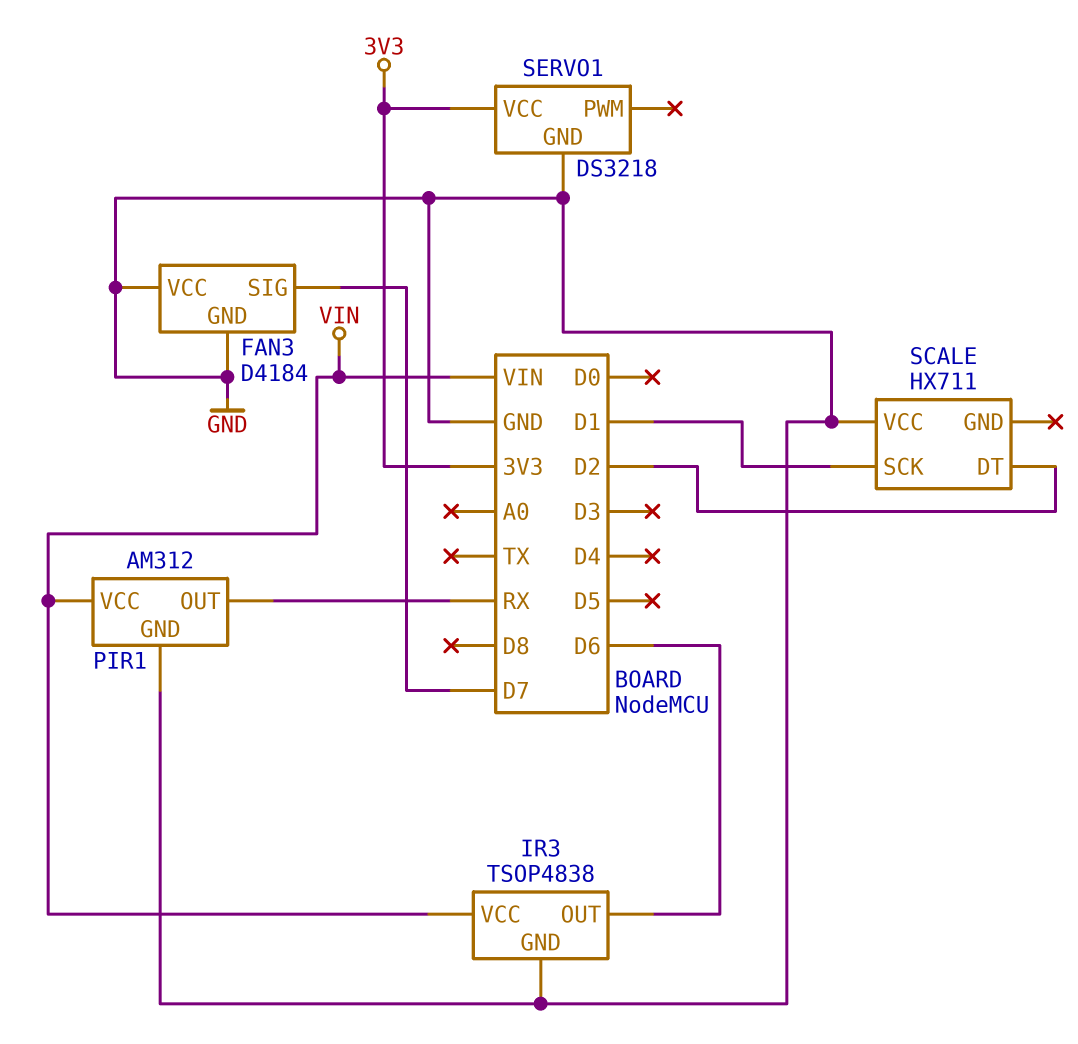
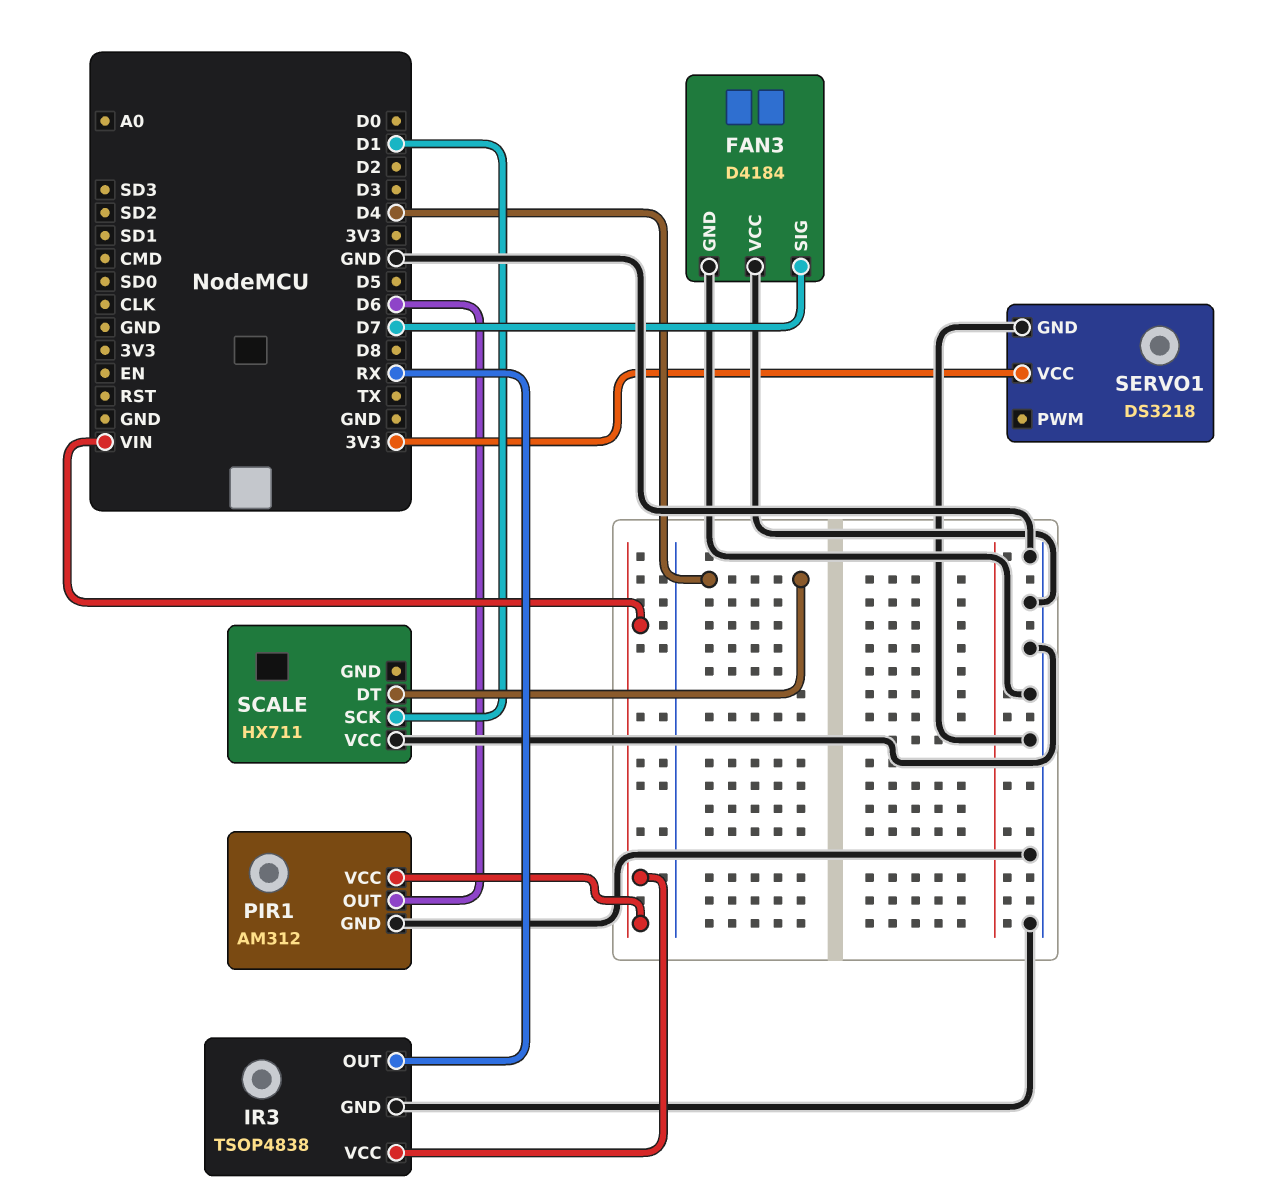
IR3 pin OUT: D6 -> RX
PIR1 pin OUT: RX -> D6
SCALE pin DT: D2 -> D4

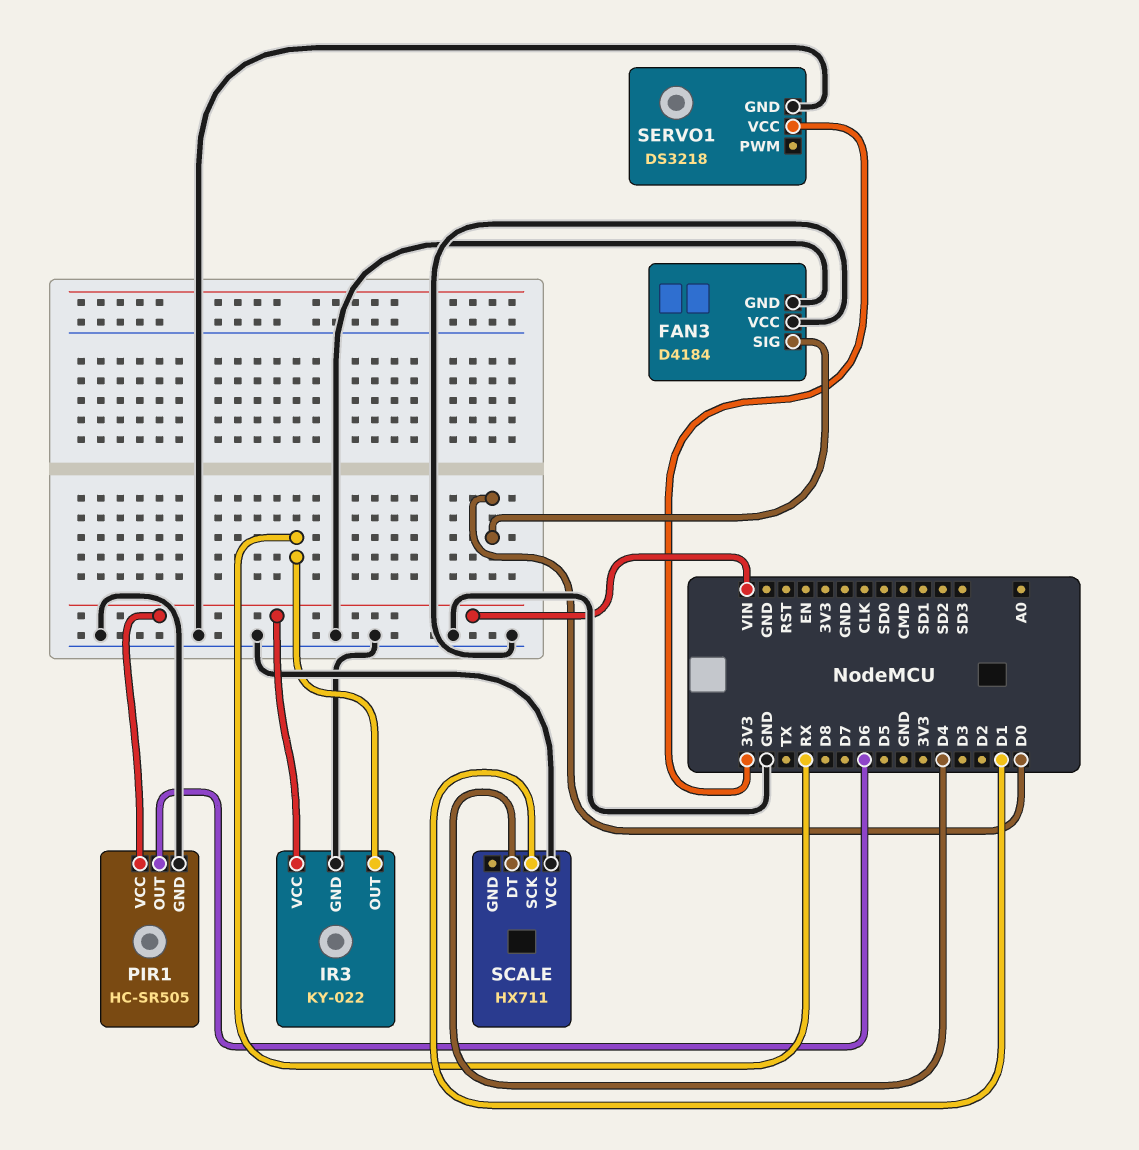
FAN3 pin SIG: D7 -> D0
IR3: TSOP4838 -> KY-022
PIR1: AM312 -> HC-SR505

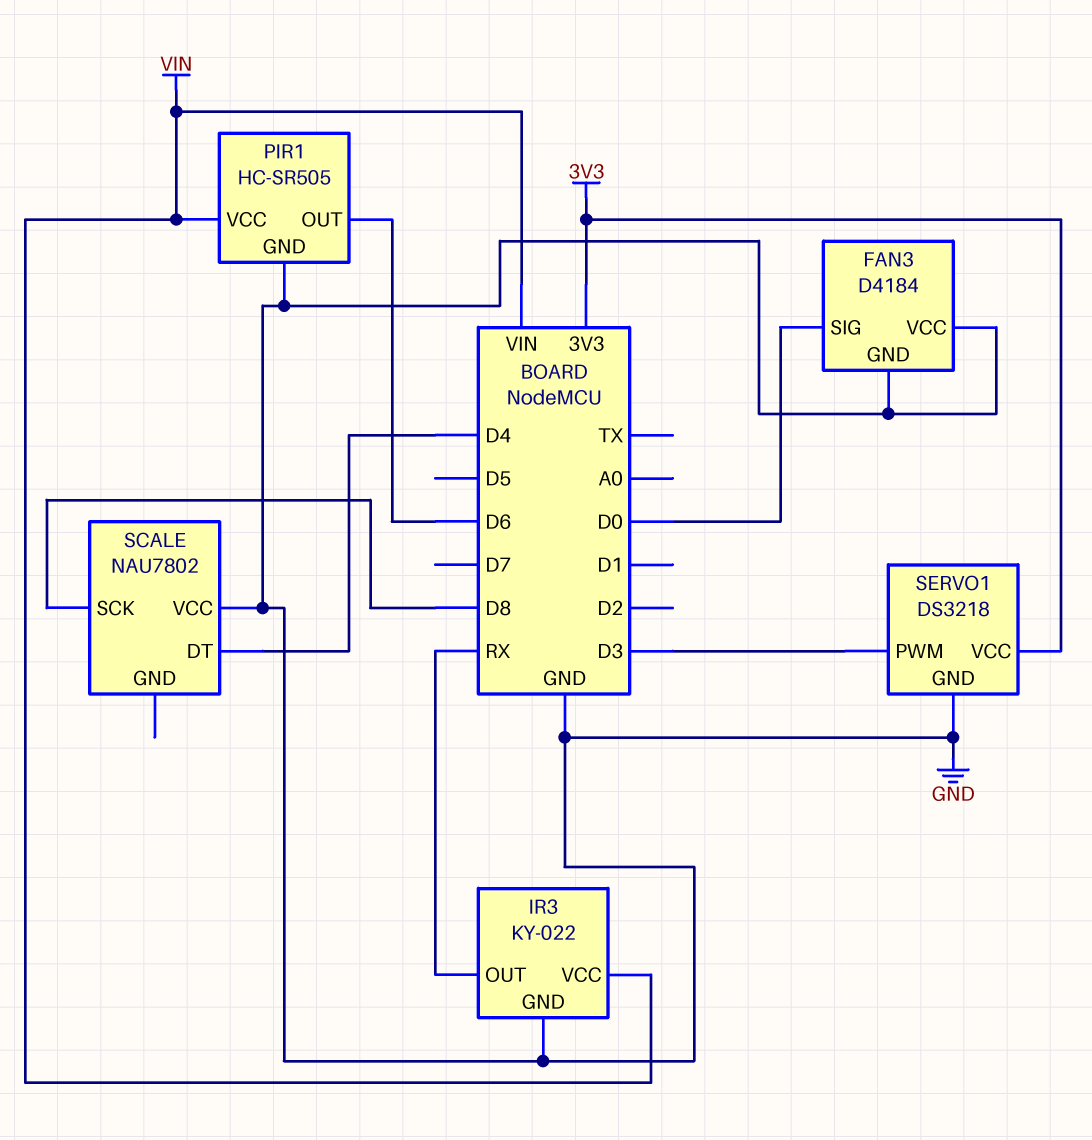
SCALE: HX711 -> NAU7802
SCALE pin SCK: D1 -> D8
SERVO1 pin PWM: none -> D3

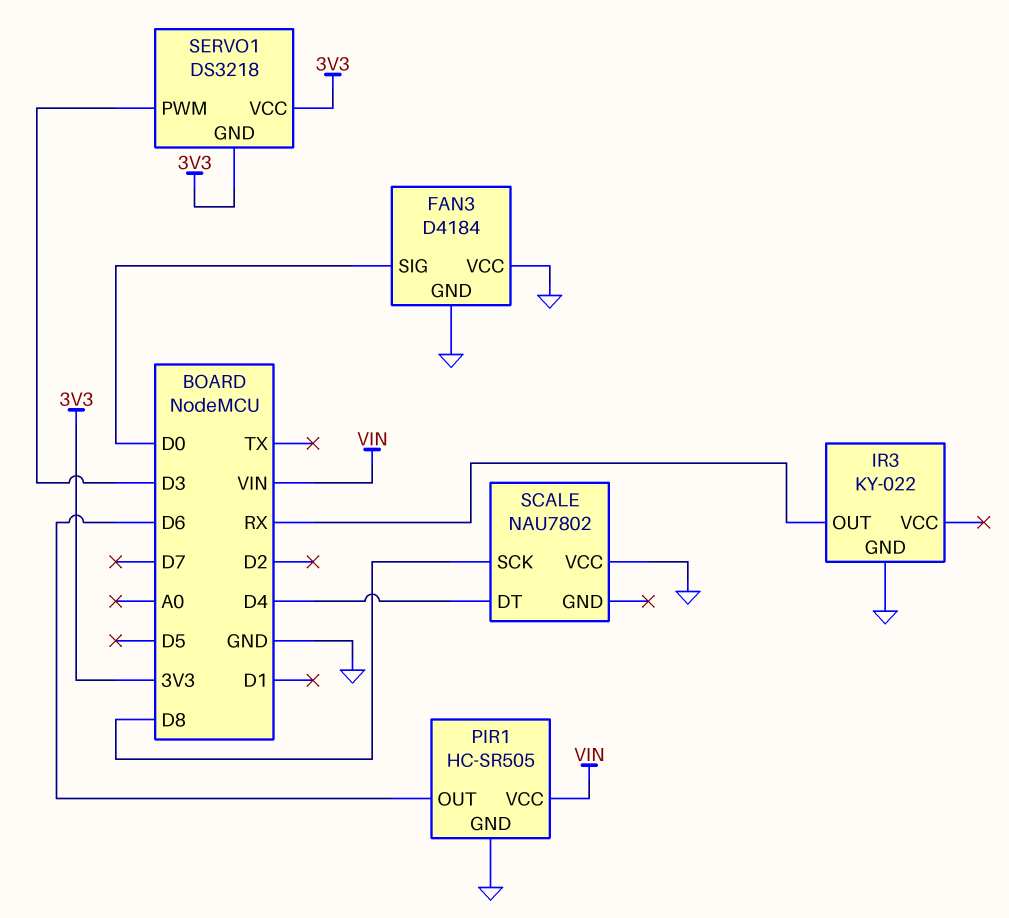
IR3 pin VCC: VIN -> none
SERVO1 pin GND: GND -> 3V3

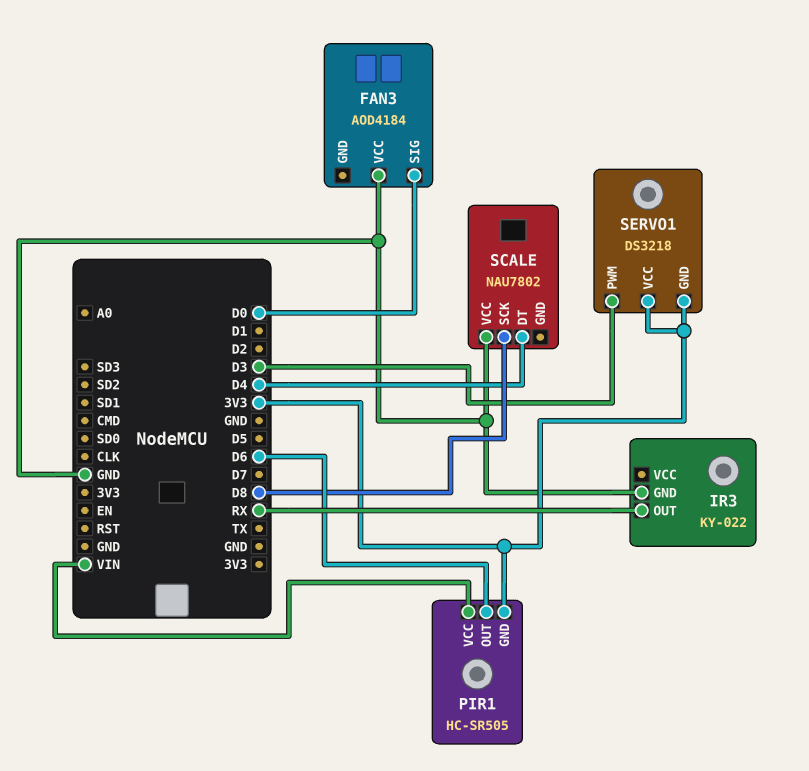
FAN3: D4184 -> AOD4184
FAN3 pin GND: GND -> none
PIR1 pin GND: GND -> 3V3

